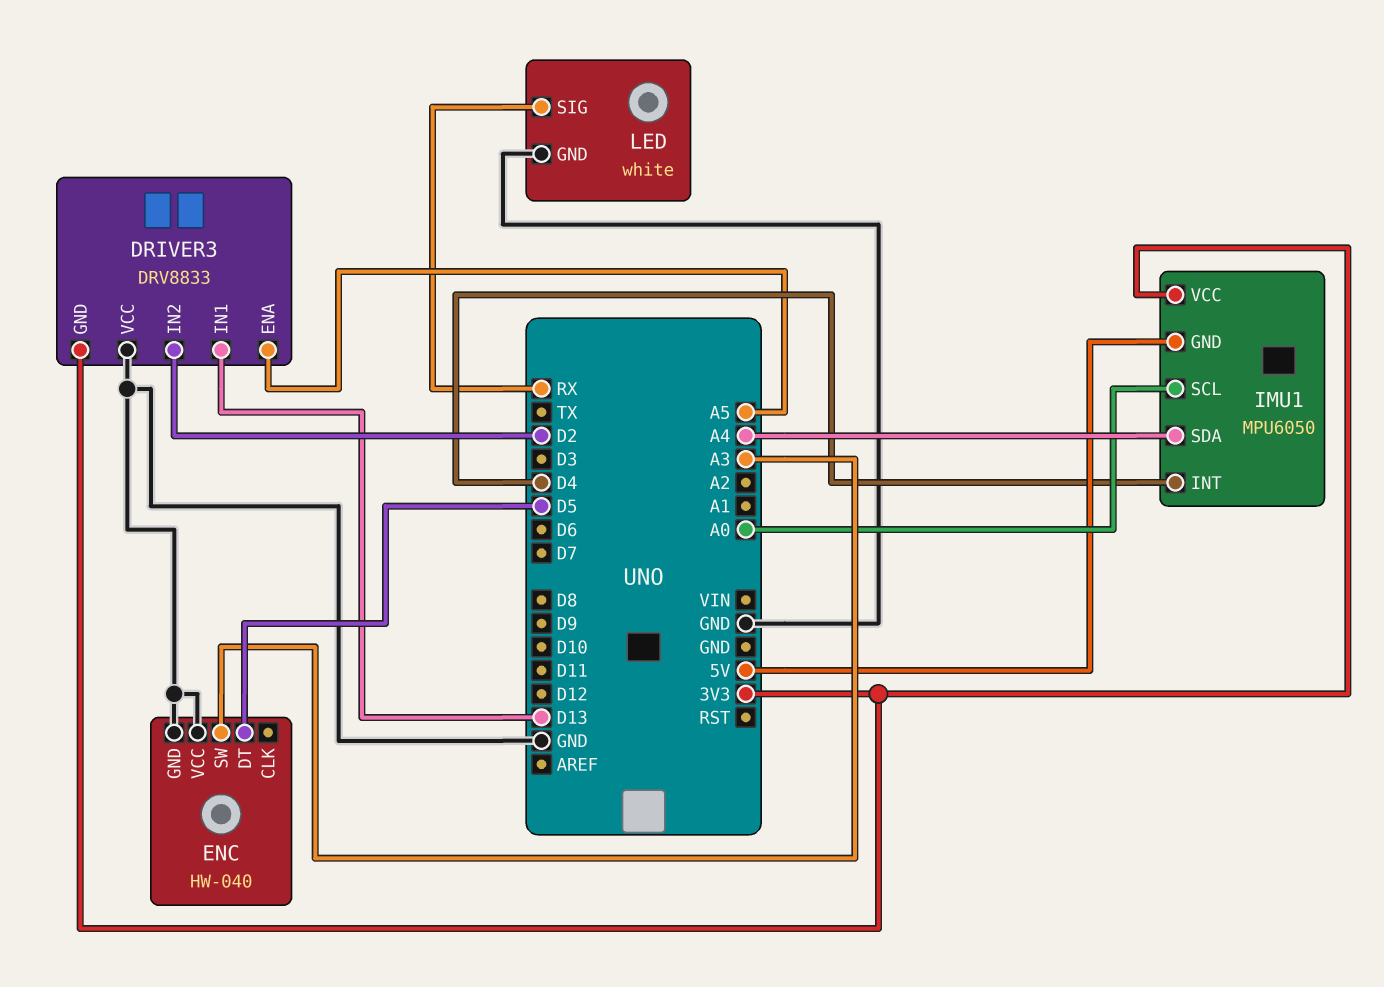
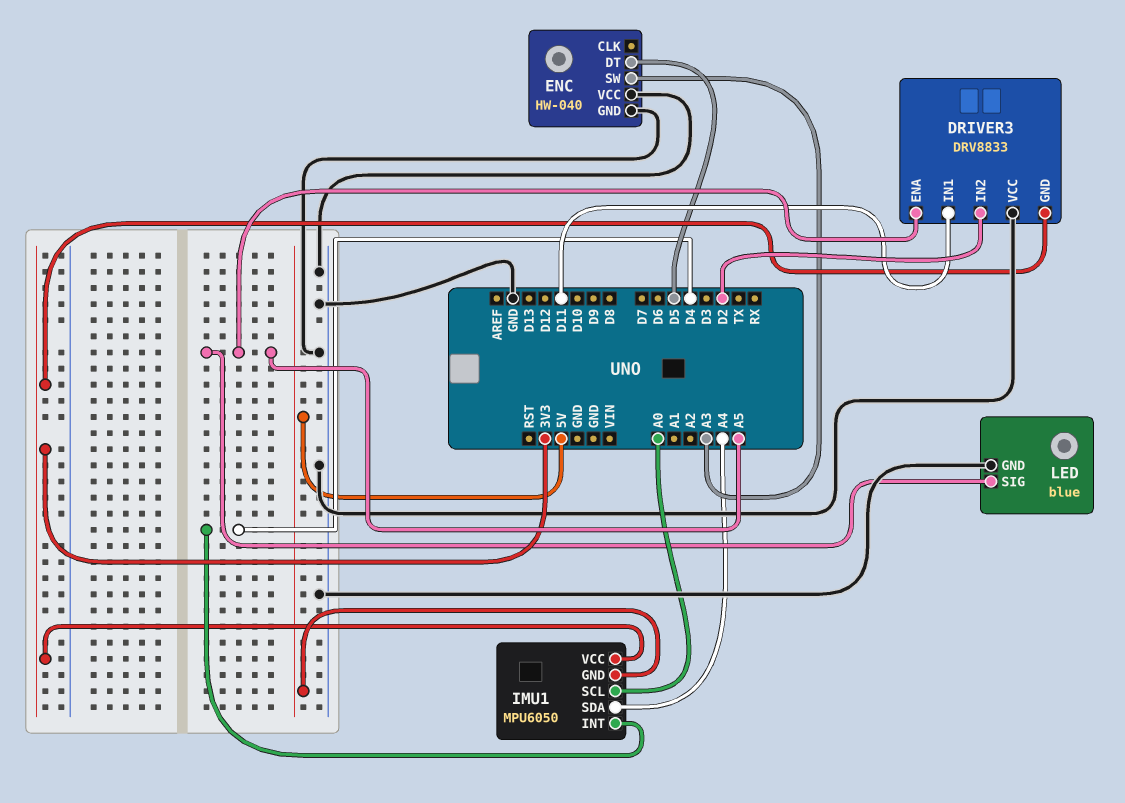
DRIVER3 pin IN1: D13 -> D11
LED: white -> blue
LED pin SIG: RX -> A5

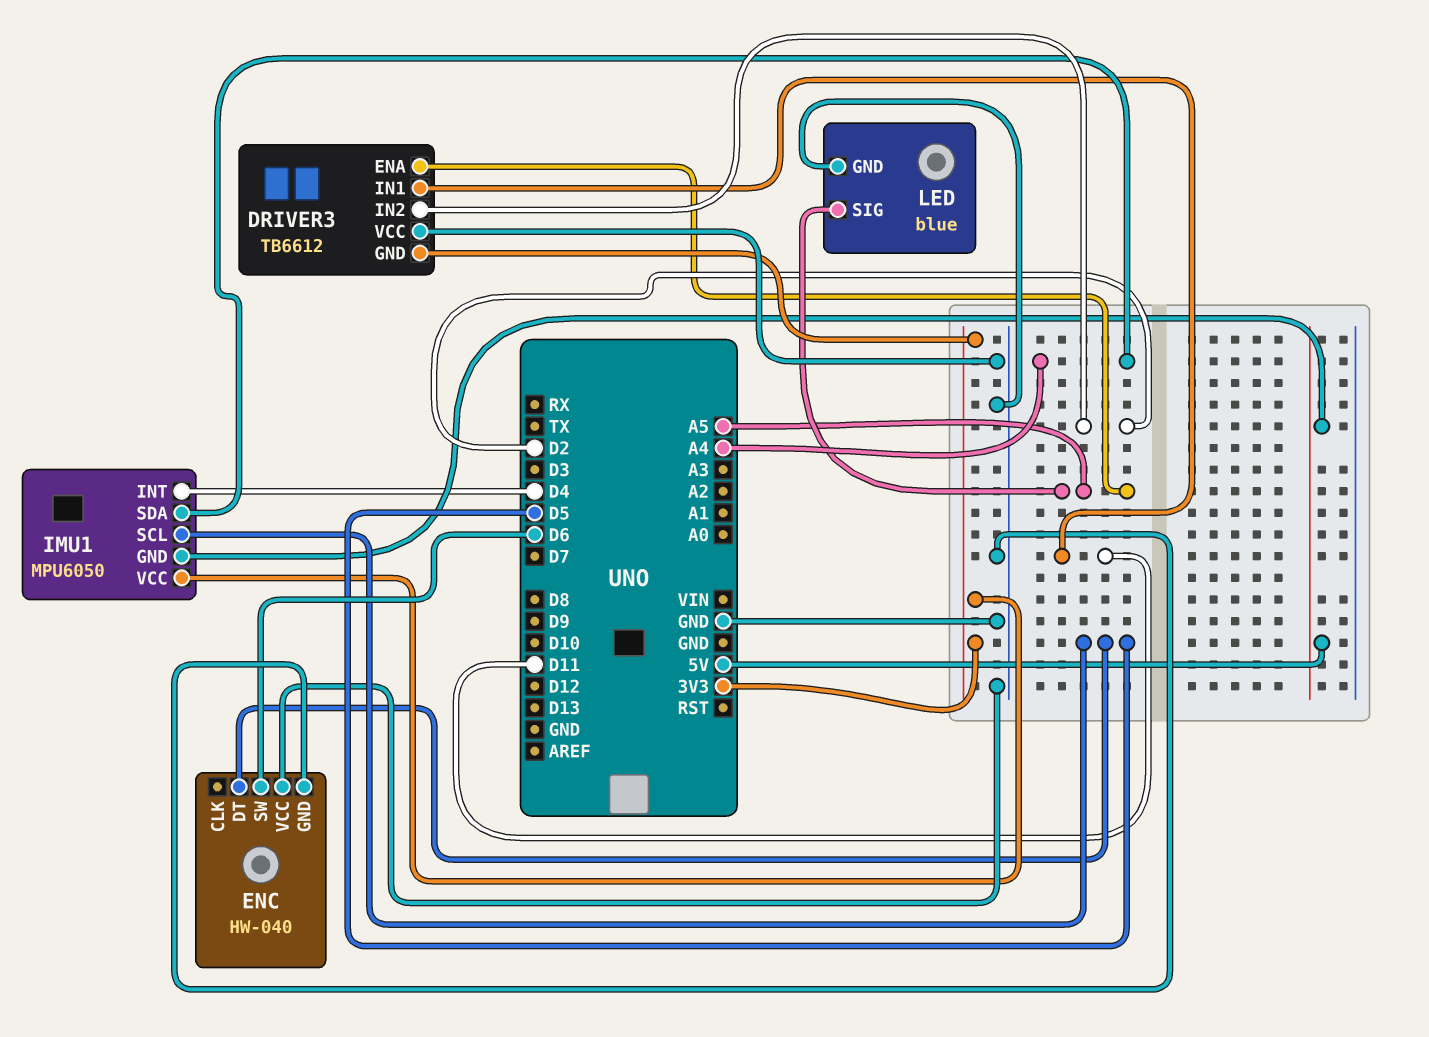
DRIVER3: DRV8833 -> TB6612
ENC pin SW: A3 -> D6
IMU1 pin SCL: A0 -> D5

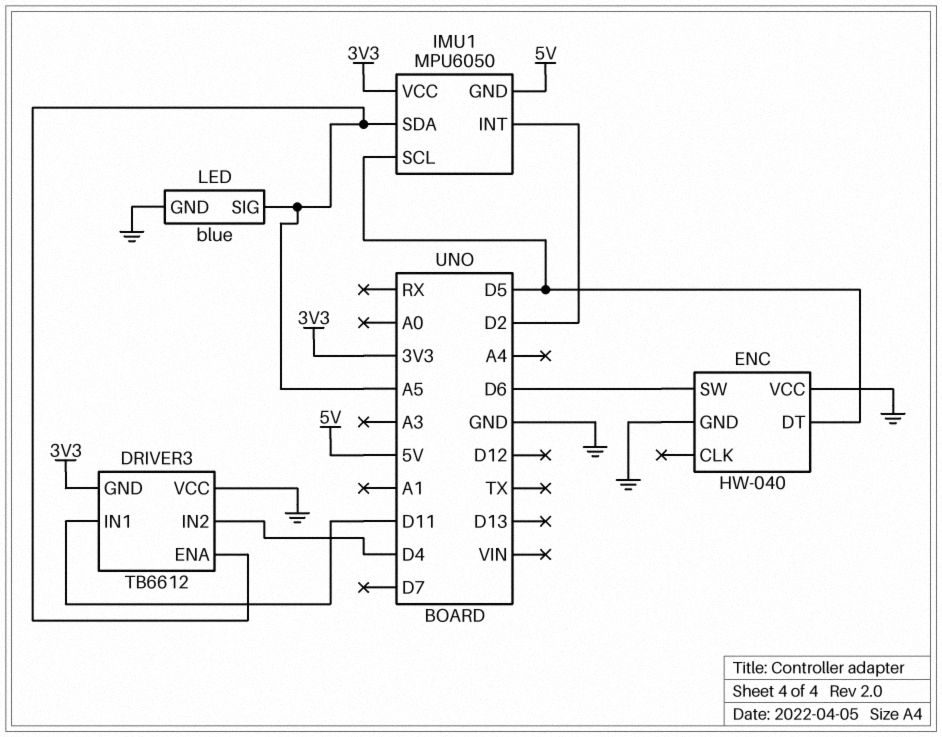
DRIVER3 pin IN2: D2 -> D4
IMU1 pin INT: D4 -> D2
IMU1 pin SDA: A4 -> A5

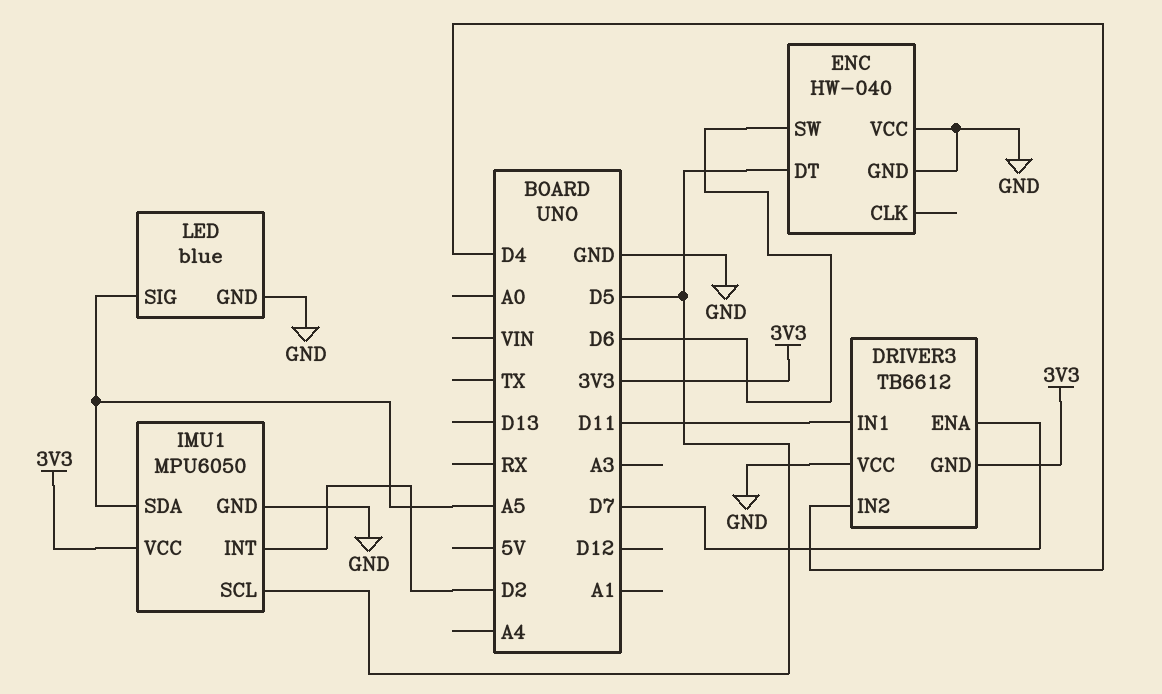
DRIVER3 pin ENA: A5 -> D7
IMU1 pin GND: 5V -> GND

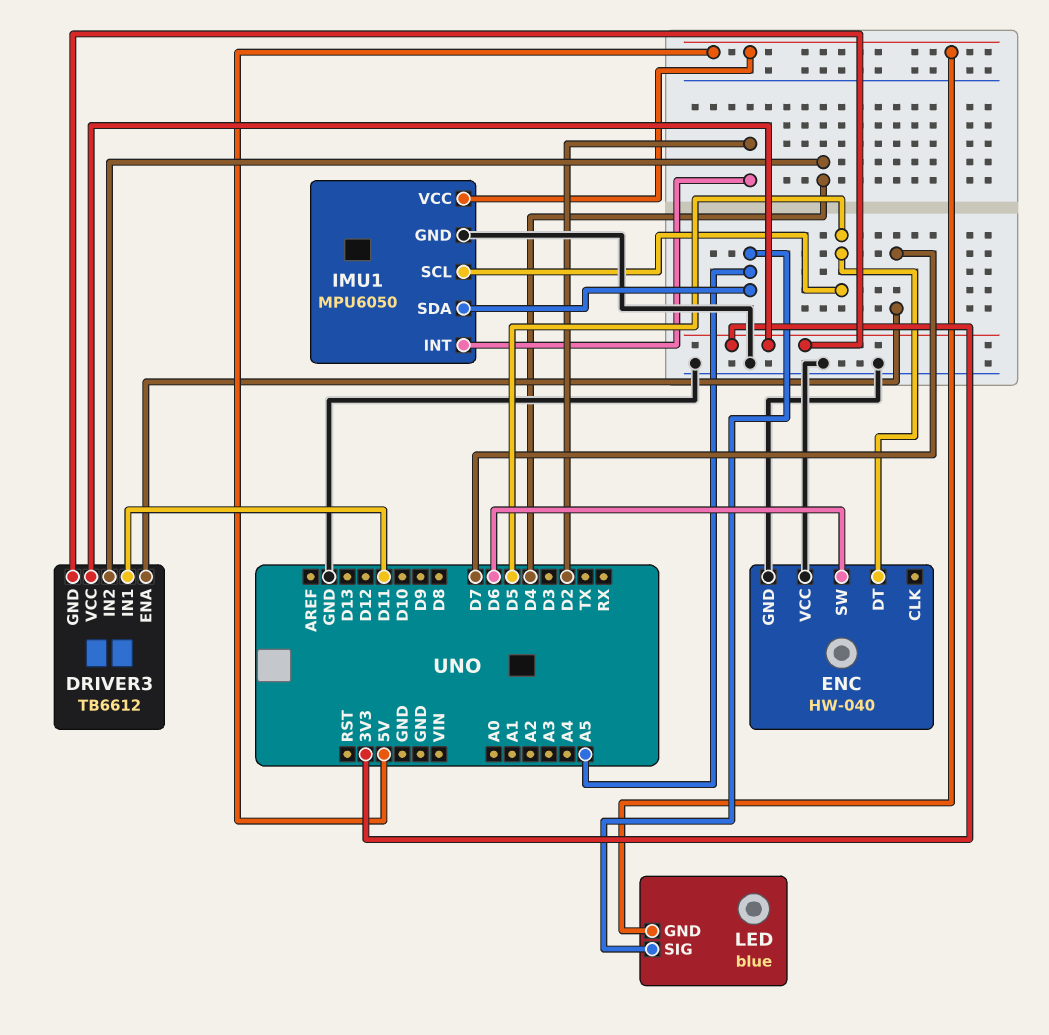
DRIVER3 pin VCC: GND -> 3V3
IMU1 pin VCC: 3V3 -> 5V
LED pin GND: GND -> 5V

